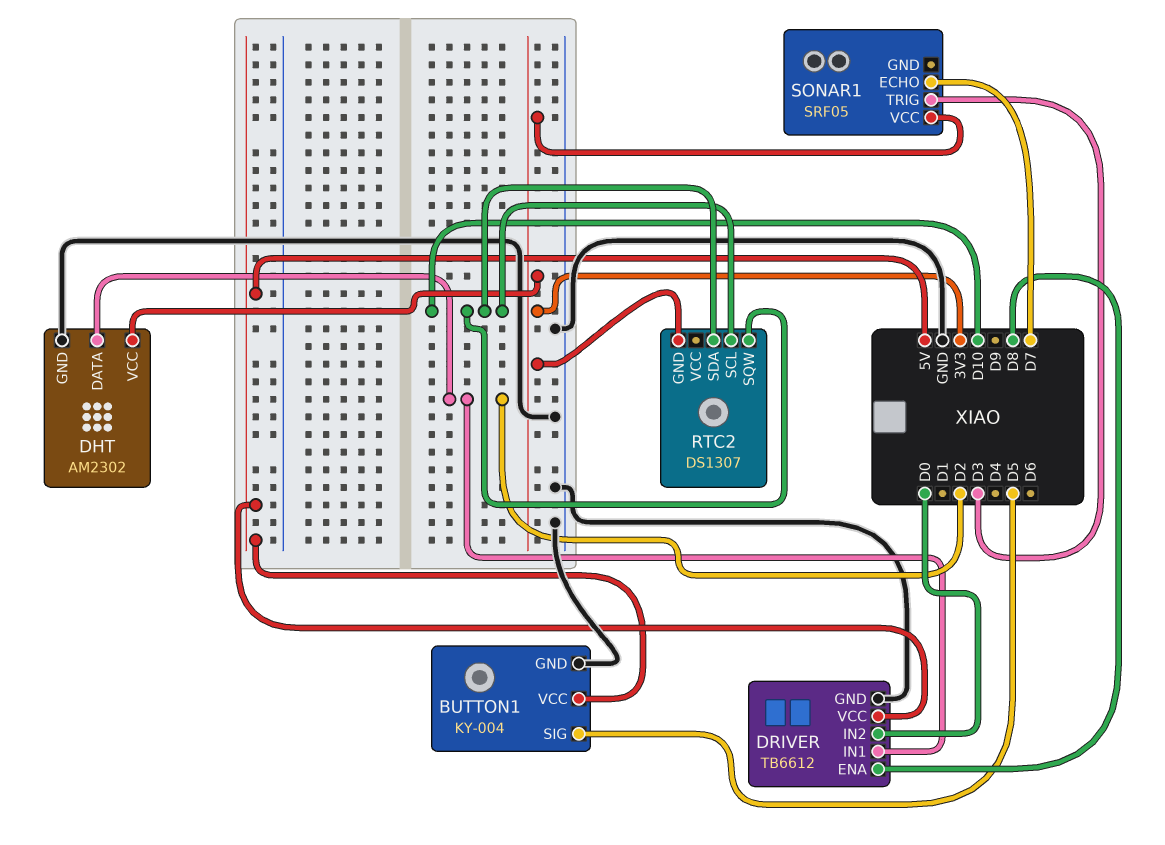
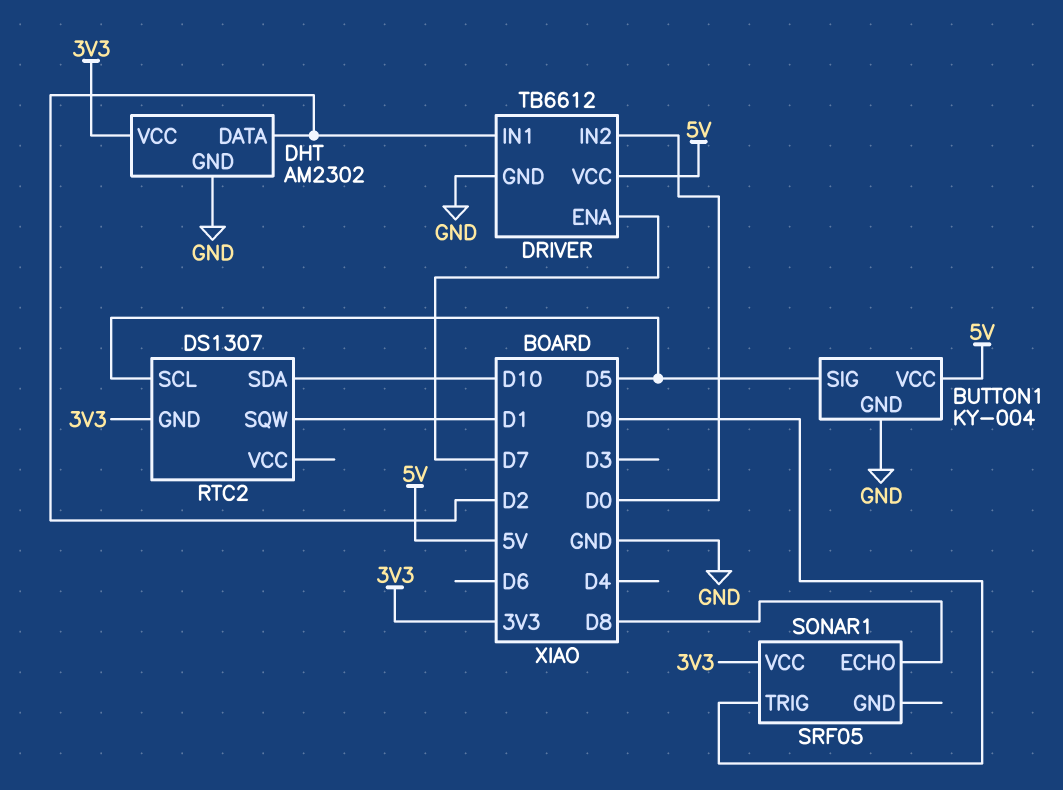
DRIVER pin ENA: D8 -> D7
RTC2 pin SCL: D10 -> D5
RTC2 pin SQW: D10 -> D1
SONAR1 pin ECHO: D7 -> D8
SONAR1 pin TRIG: D3 -> D9

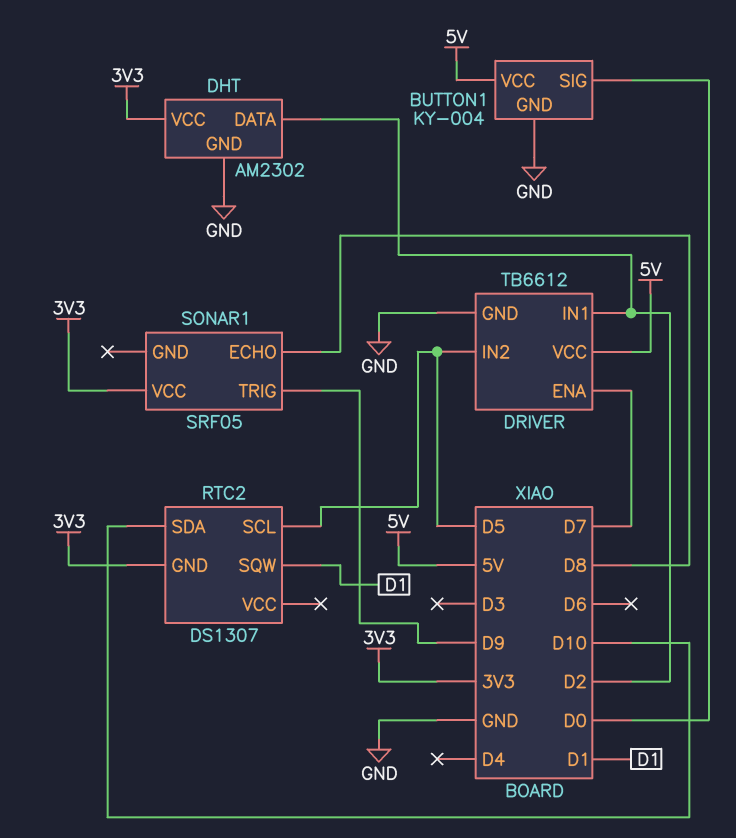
BUTTON1 pin SIG: D5 -> D0
DRIVER pin IN2: D0 -> D5

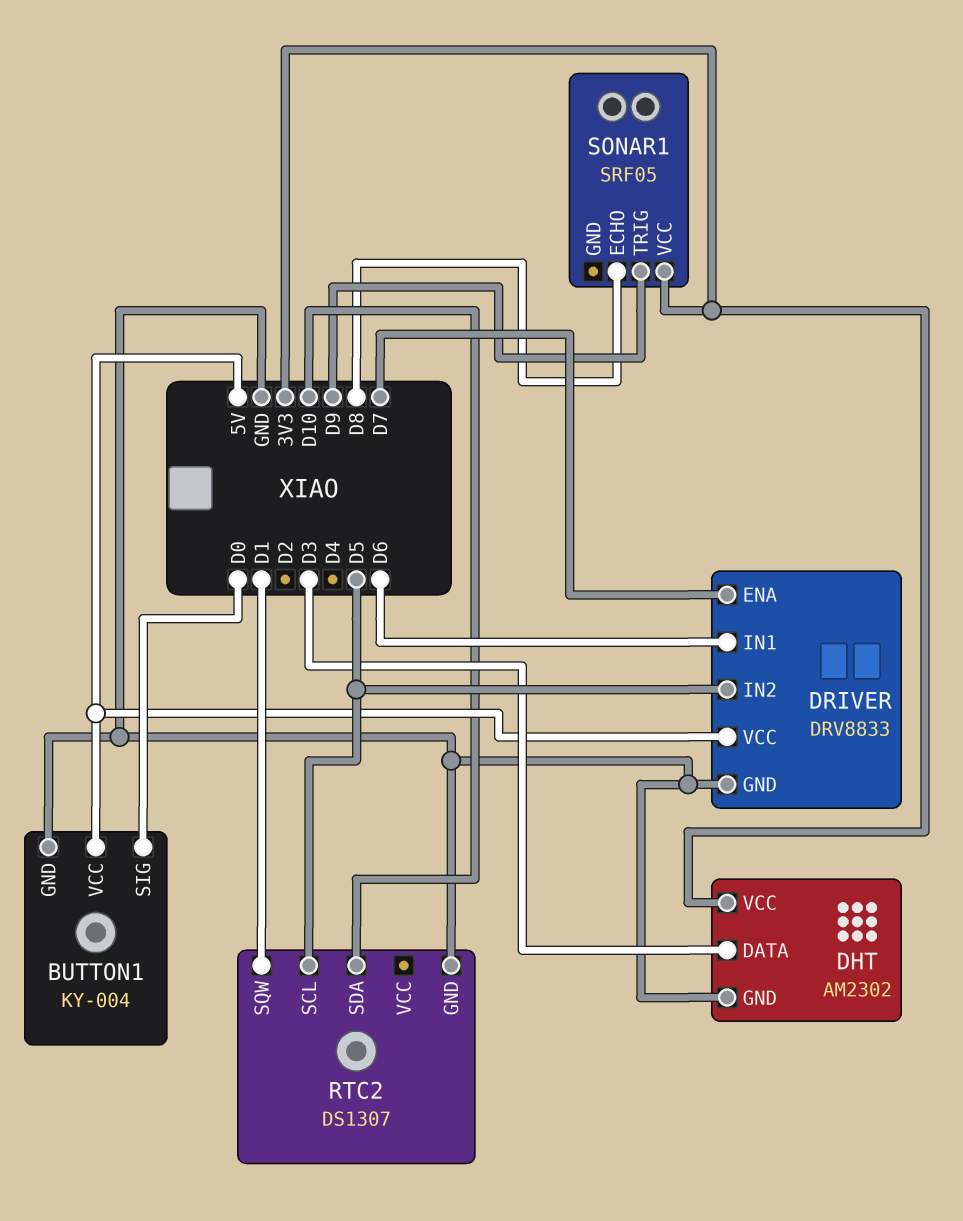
DHT pin DATA: D2 -> D3
DRIVER: TB6612 -> DRV8833
DRIVER pin IN1: D2 -> D6
RTC2 pin GND: 3V3 -> GND

